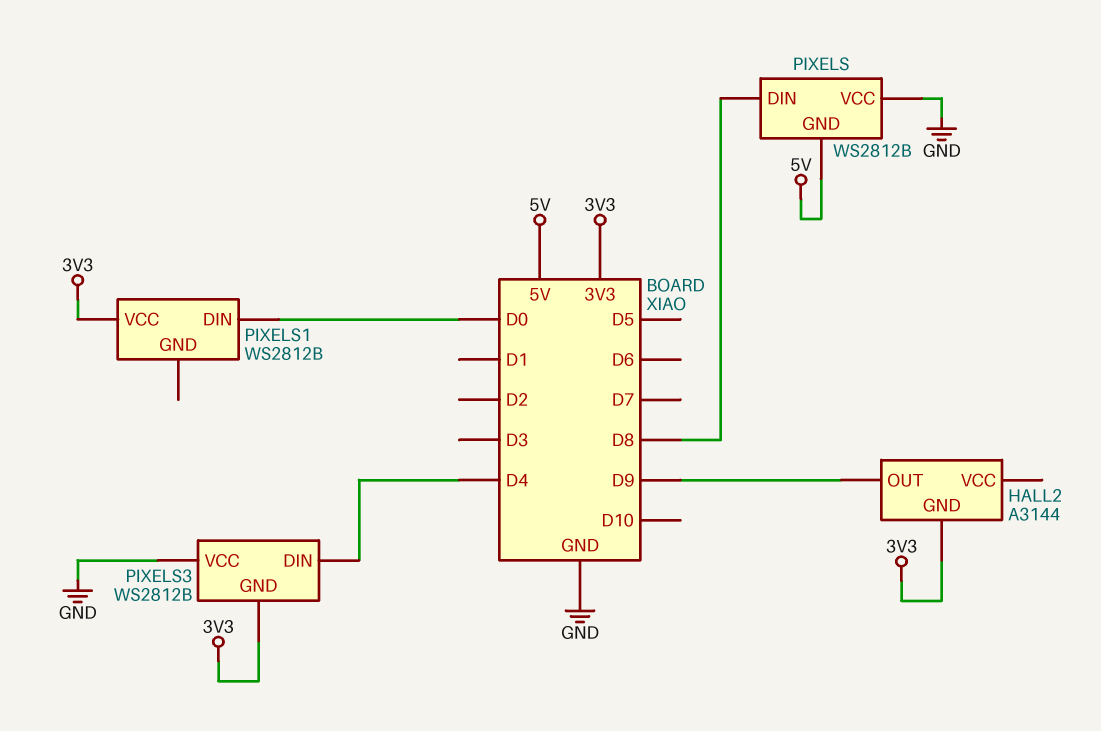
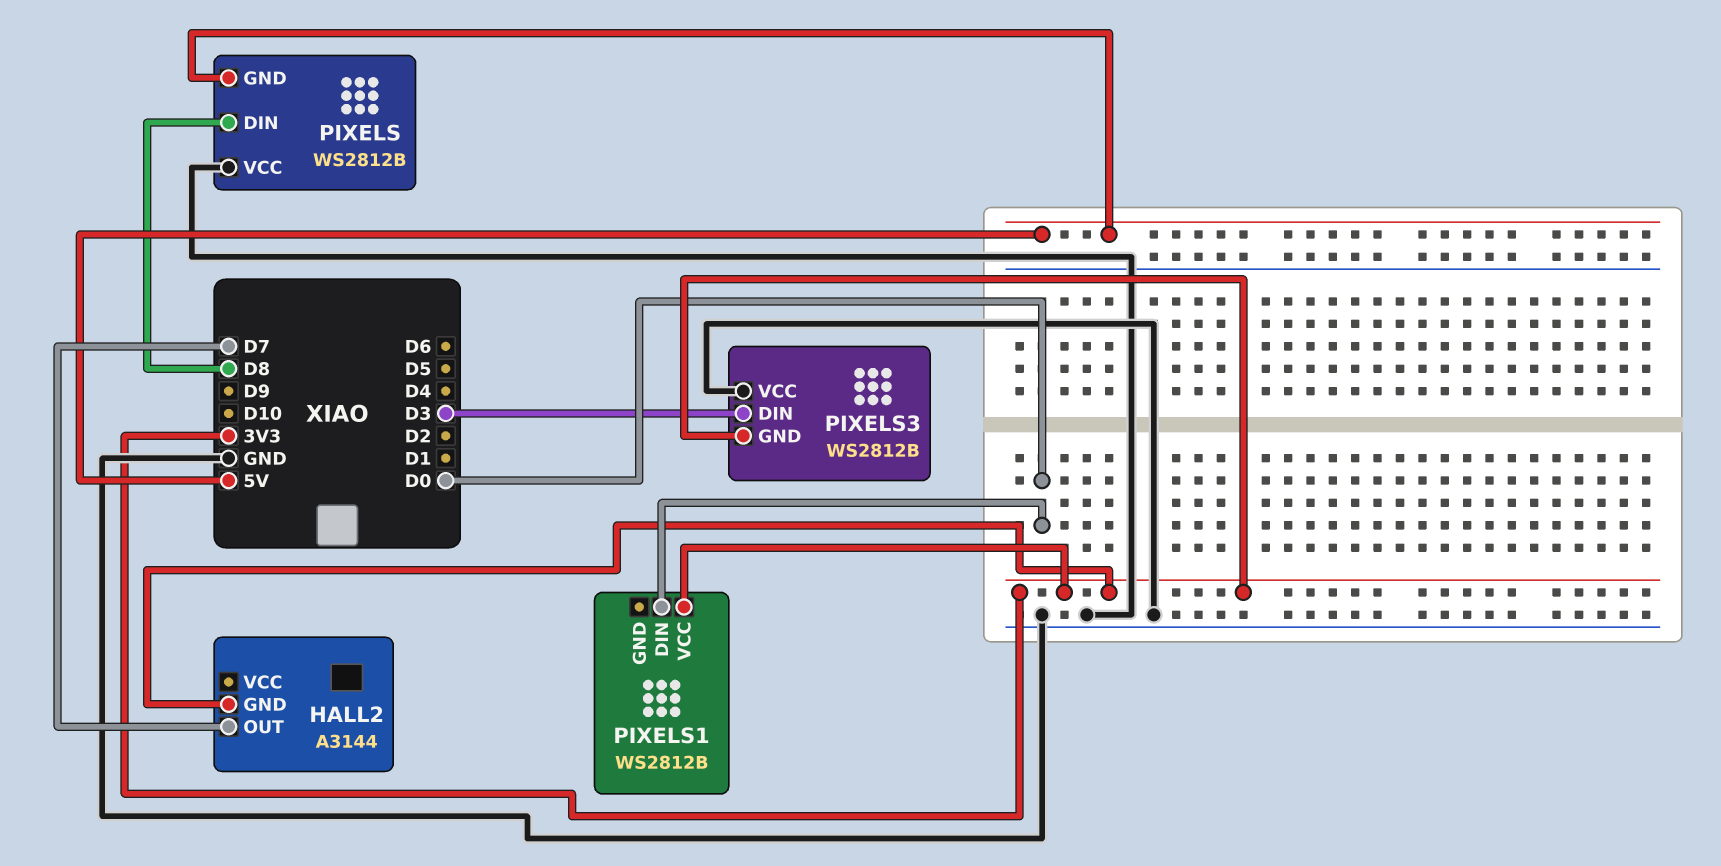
HALL2 pin OUT: D9 -> D7
PIXELS3 pin DIN: D4 -> D3

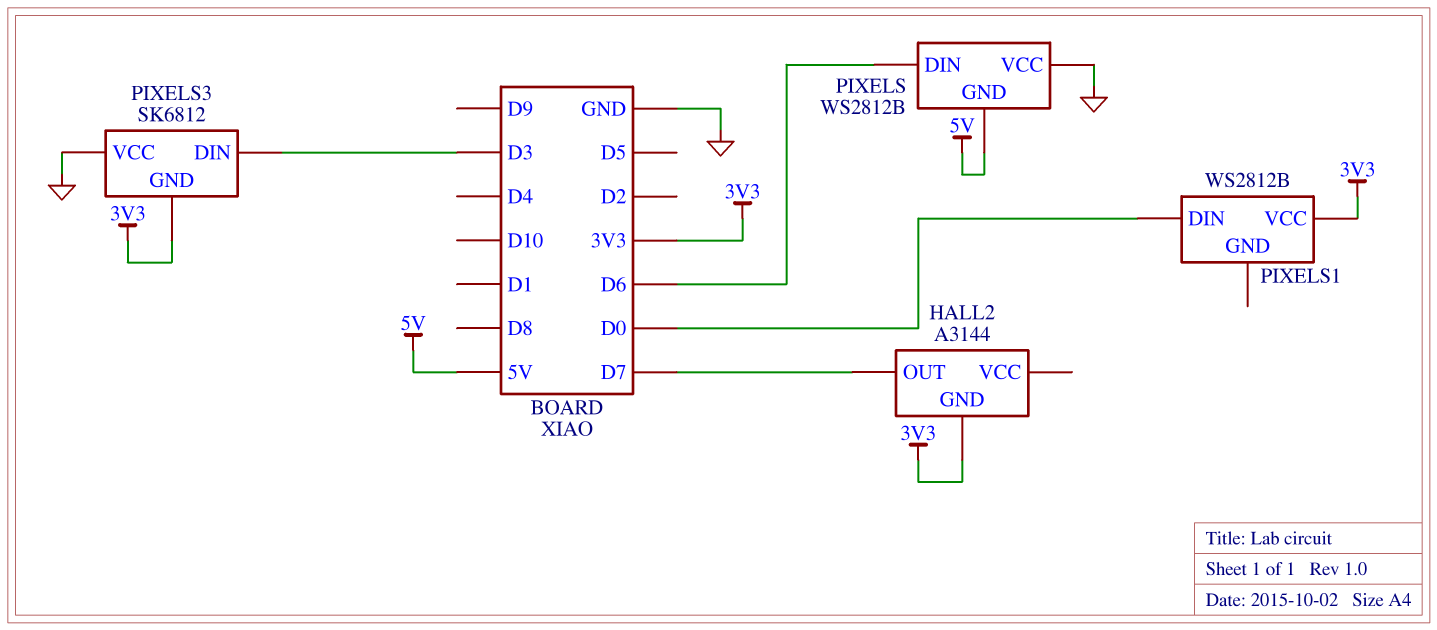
PIXELS pin DIN: D8 -> D6
PIXELS3: WS2812B -> SK6812

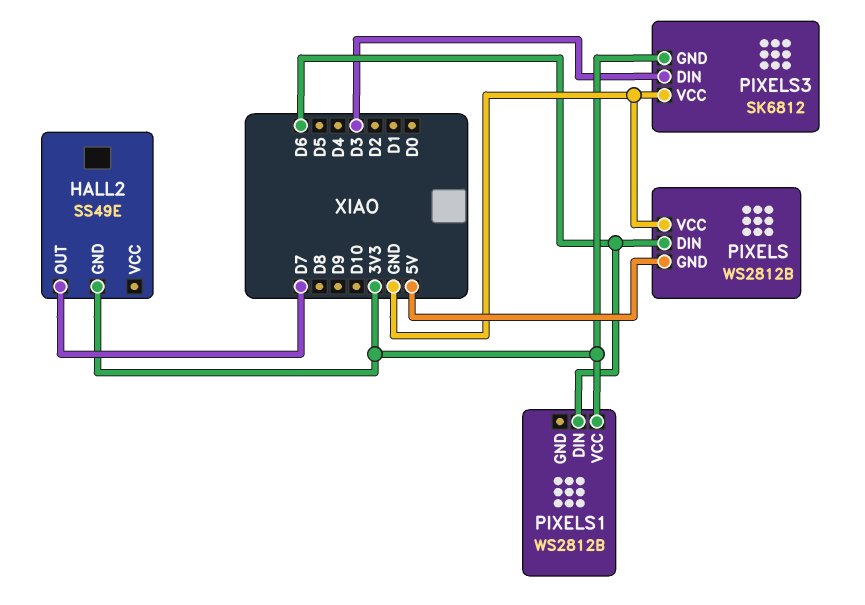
HALL2: A3144 -> SS49E
PIXELS1 pin DIN: D0 -> D6

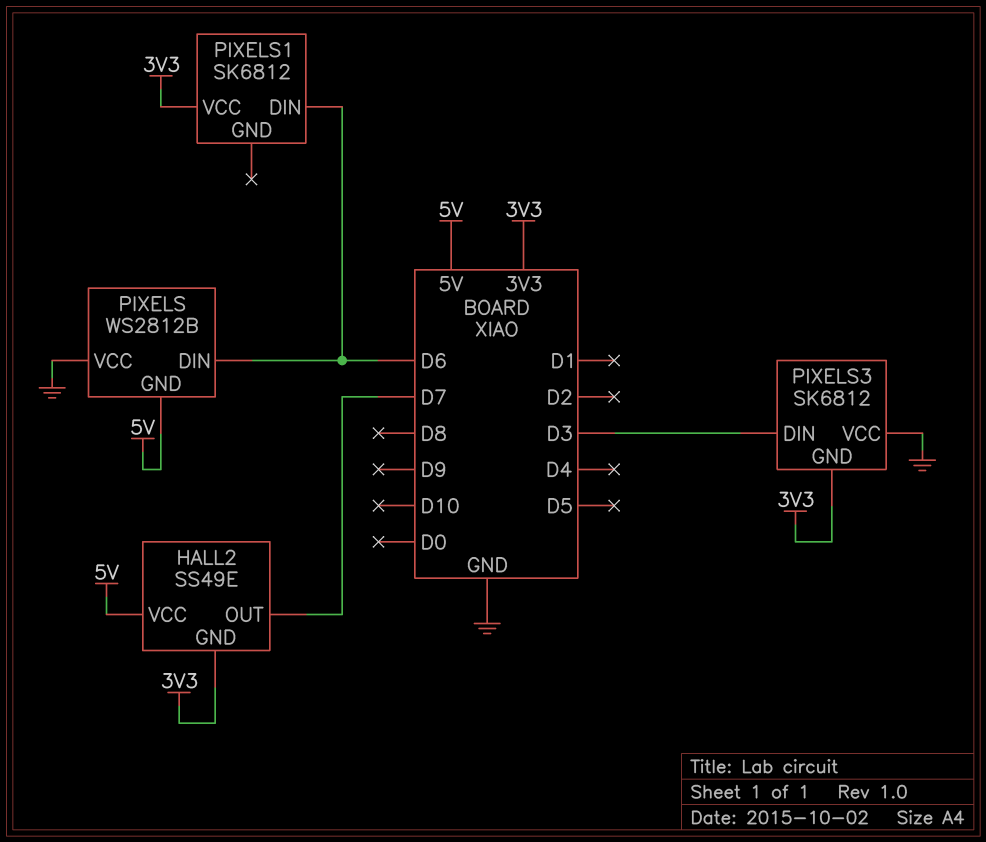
HALL2 pin VCC: none -> 5V
PIXELS1: WS2812B -> SK6812

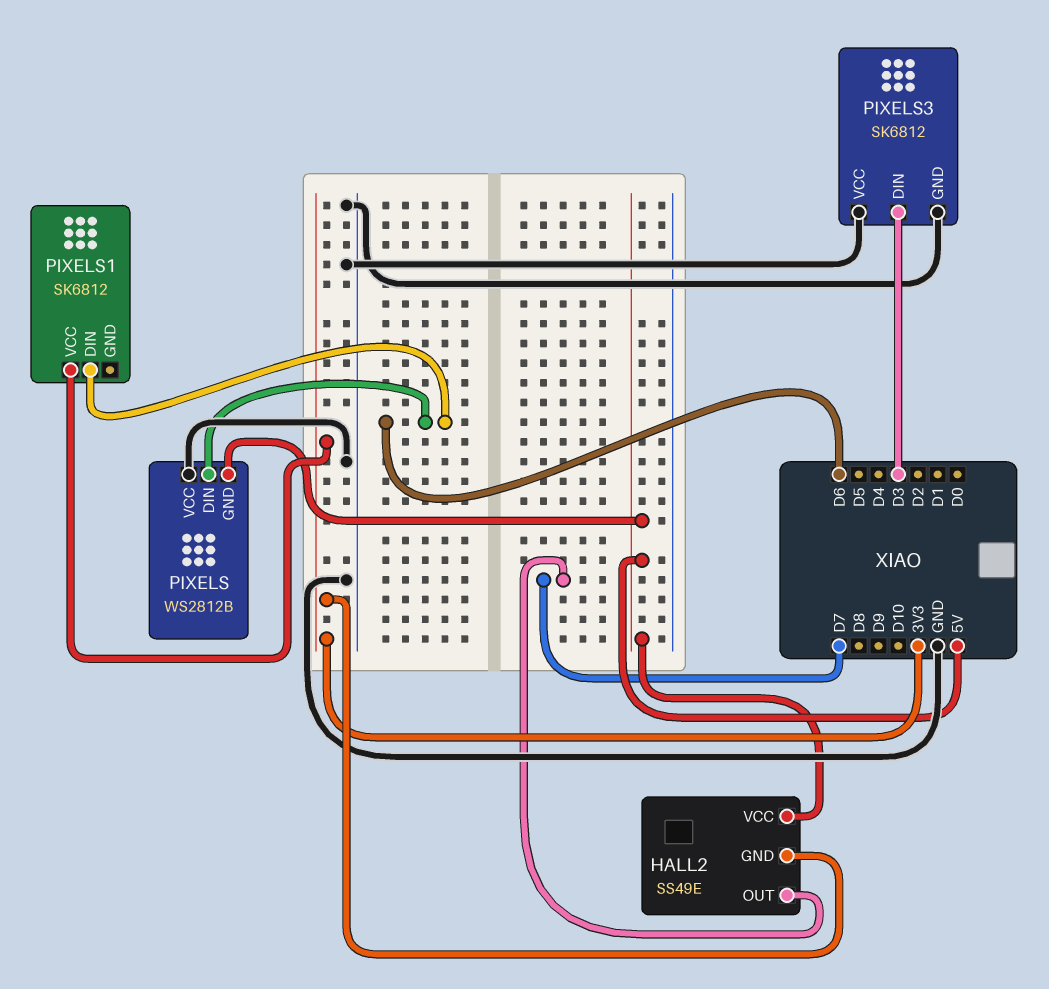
PIXELS3 pin GND: 3V3 -> GND

